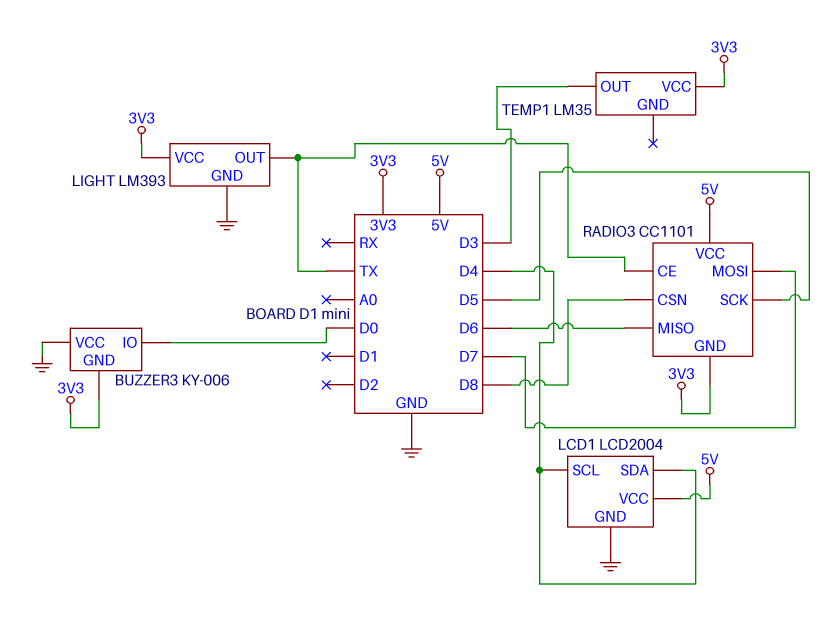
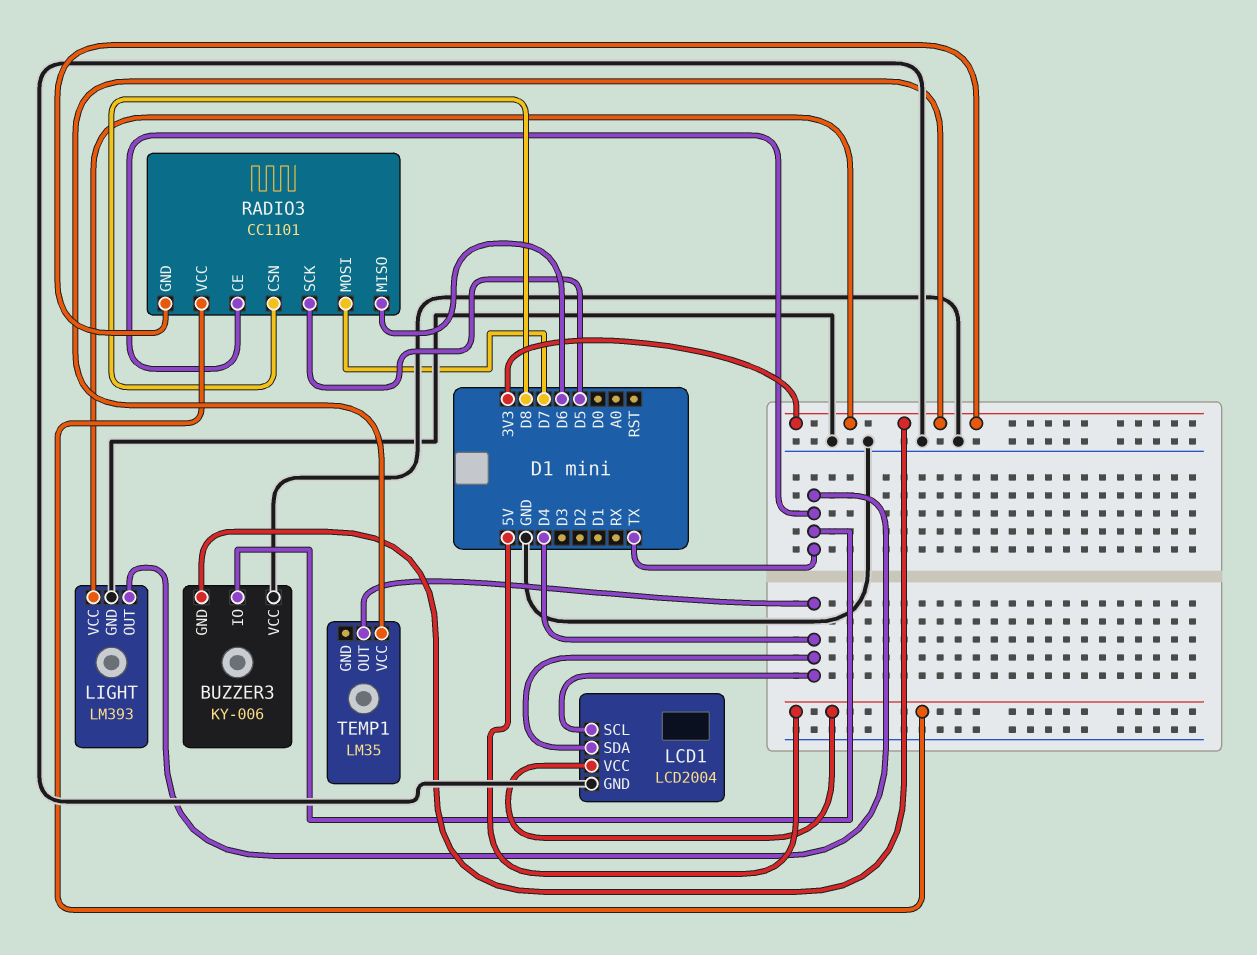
BUZZER3 pin IO: D0 -> TX
TEMP1 pin OUT: D3 -> D4

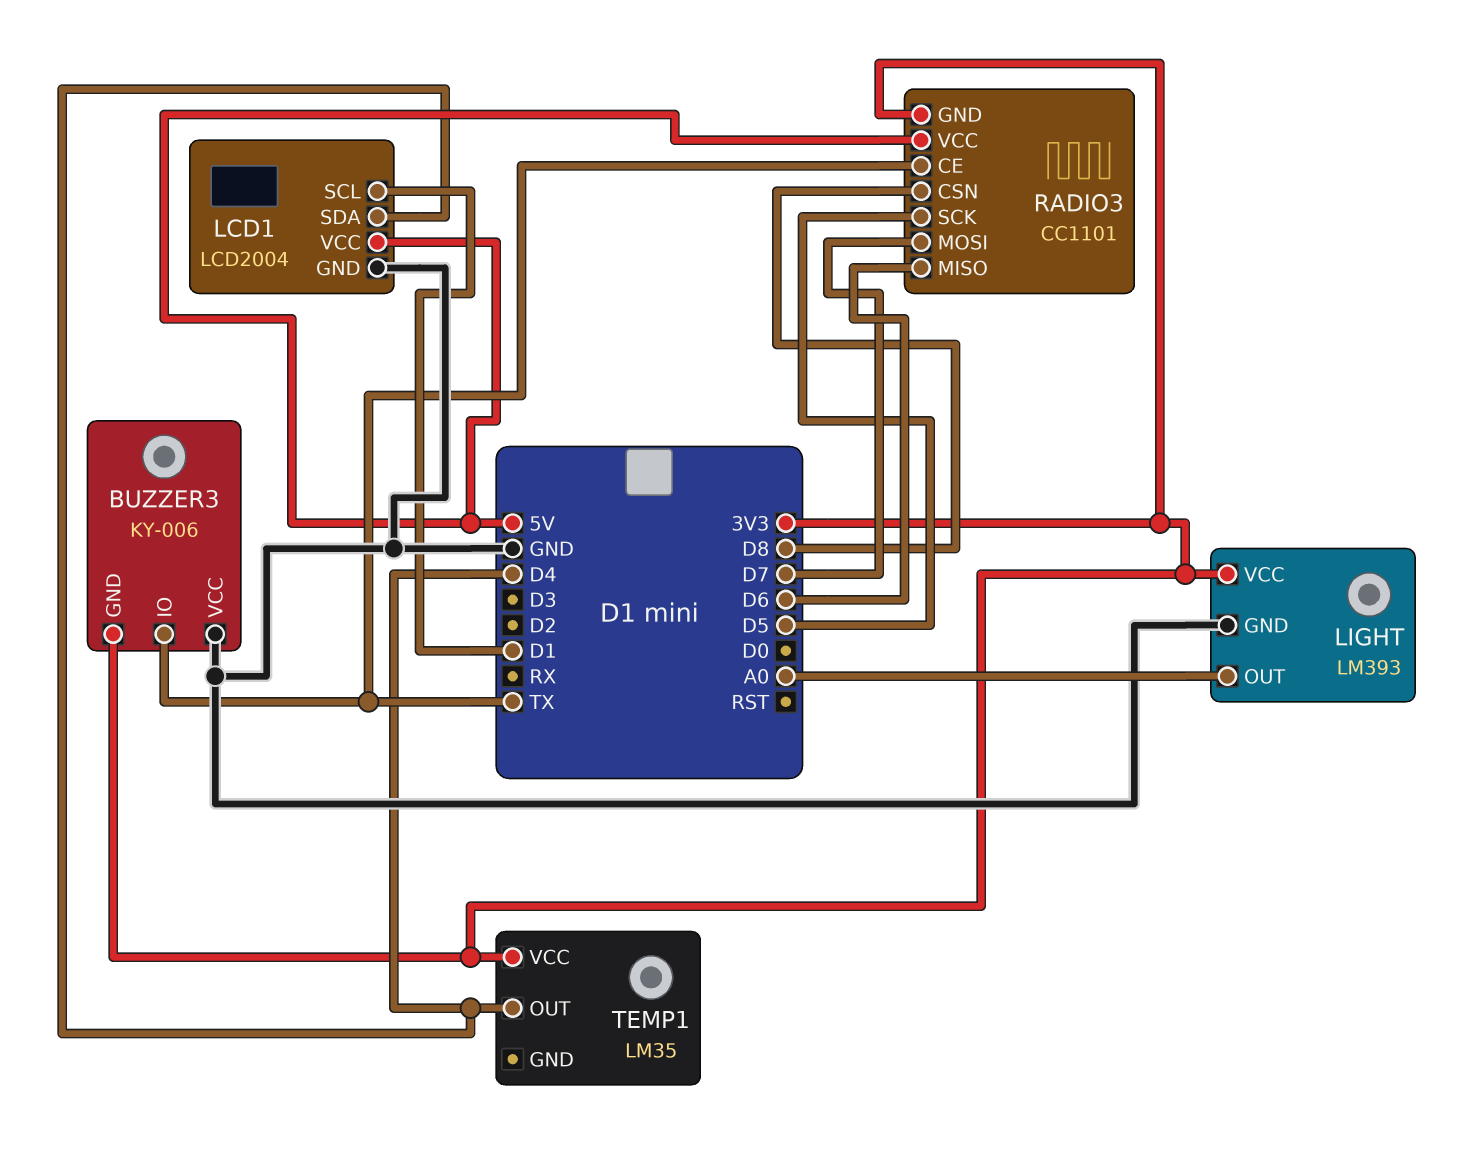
LCD1 pin SCL: D4 -> D1
LIGHT pin OUT: TX -> A0

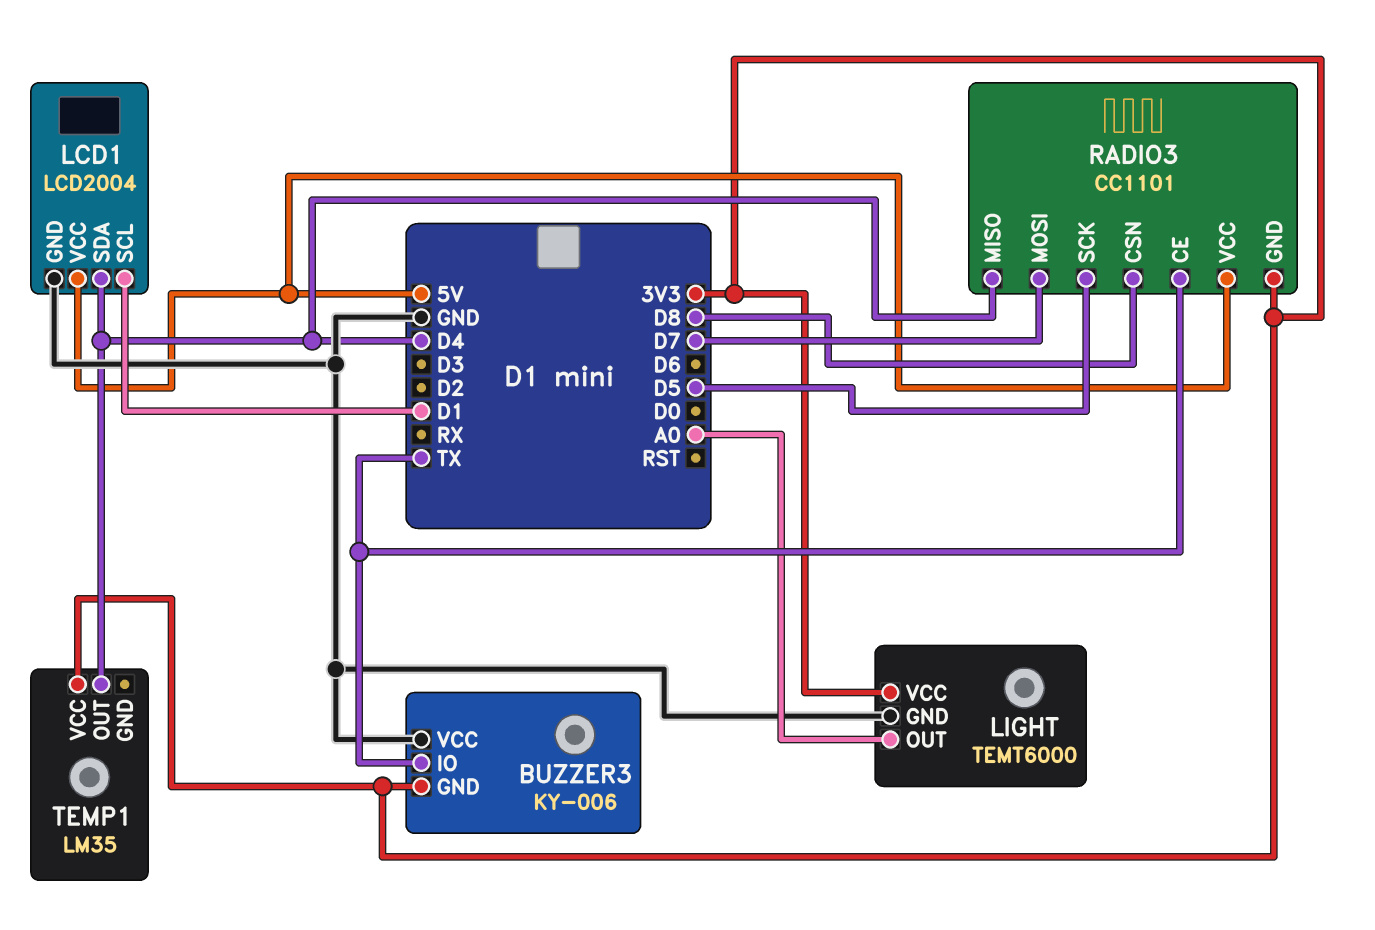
LIGHT: LM393 -> TEMT6000
RADIO3 pin MISO: D6 -> D4

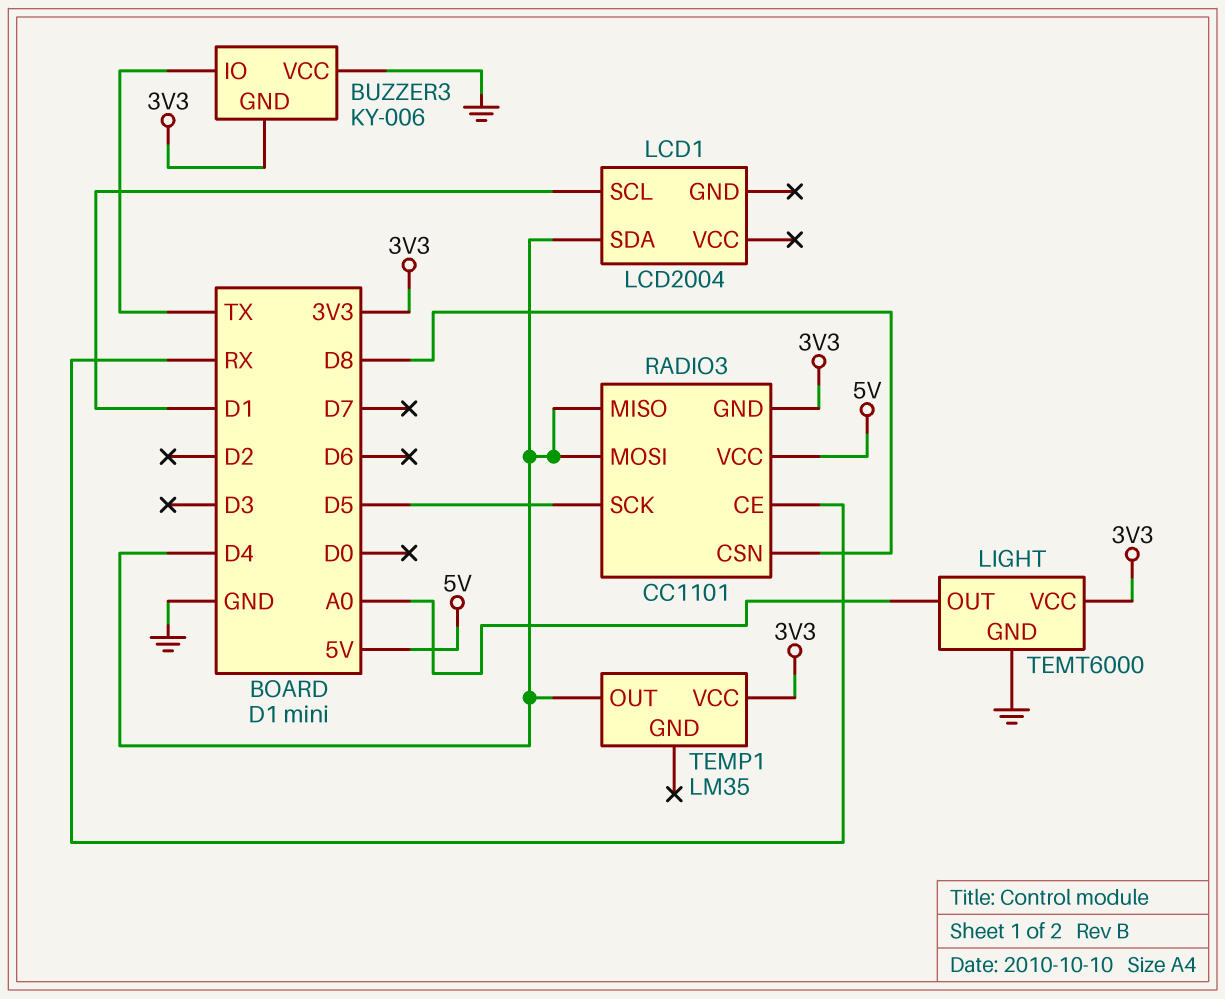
LCD1 pin GND: GND -> none
LCD1 pin VCC: 5V -> none
RADIO3 pin CE: TX -> RX
RADIO3 pin MOSI: D7 -> D4

